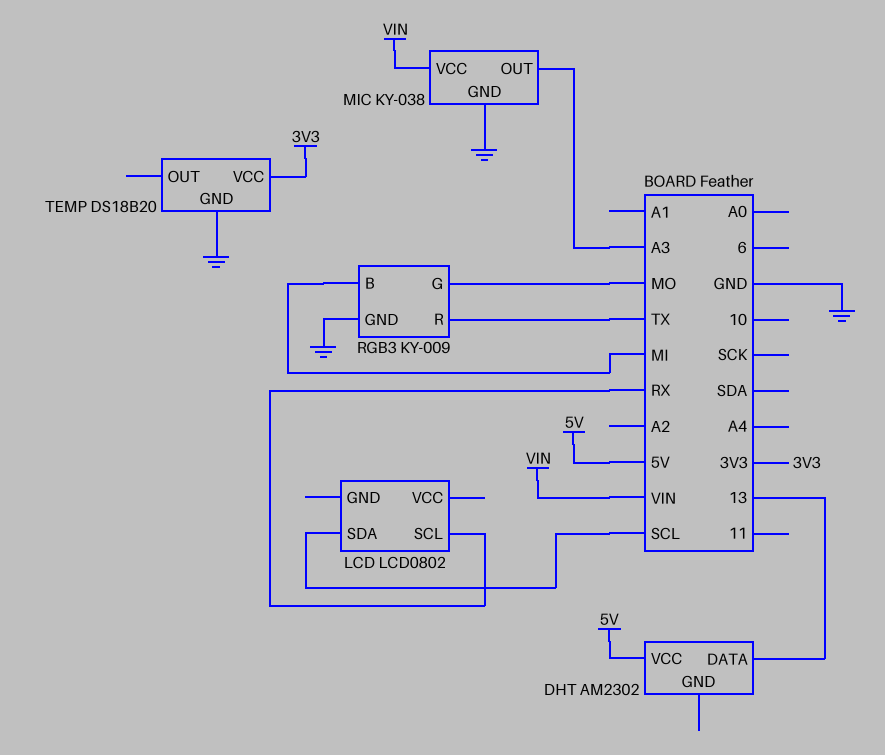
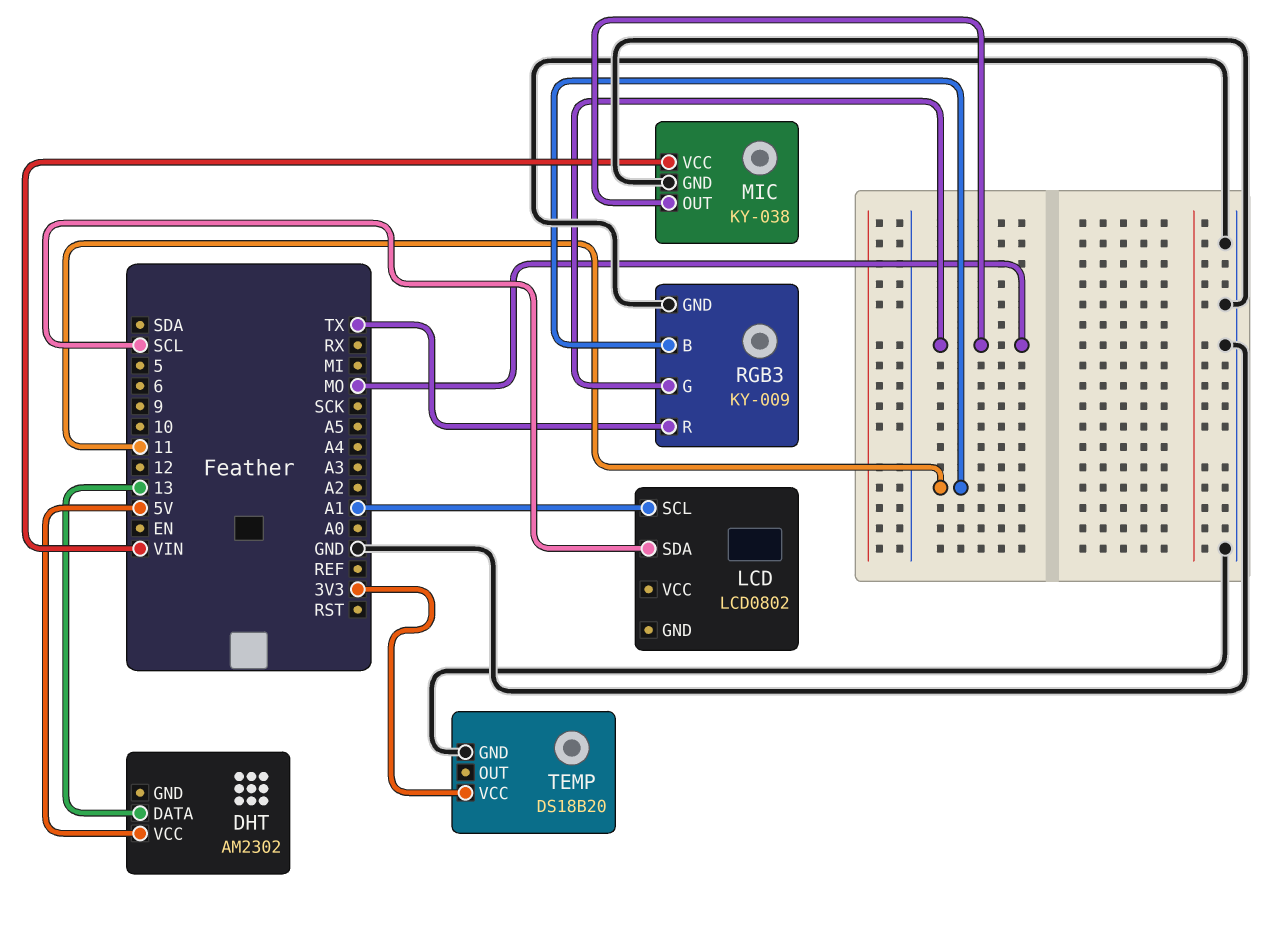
LCD pin SCL: RX -> A1
MIC pin OUT: A3 -> MO
RGB3 pin B: MI -> 11

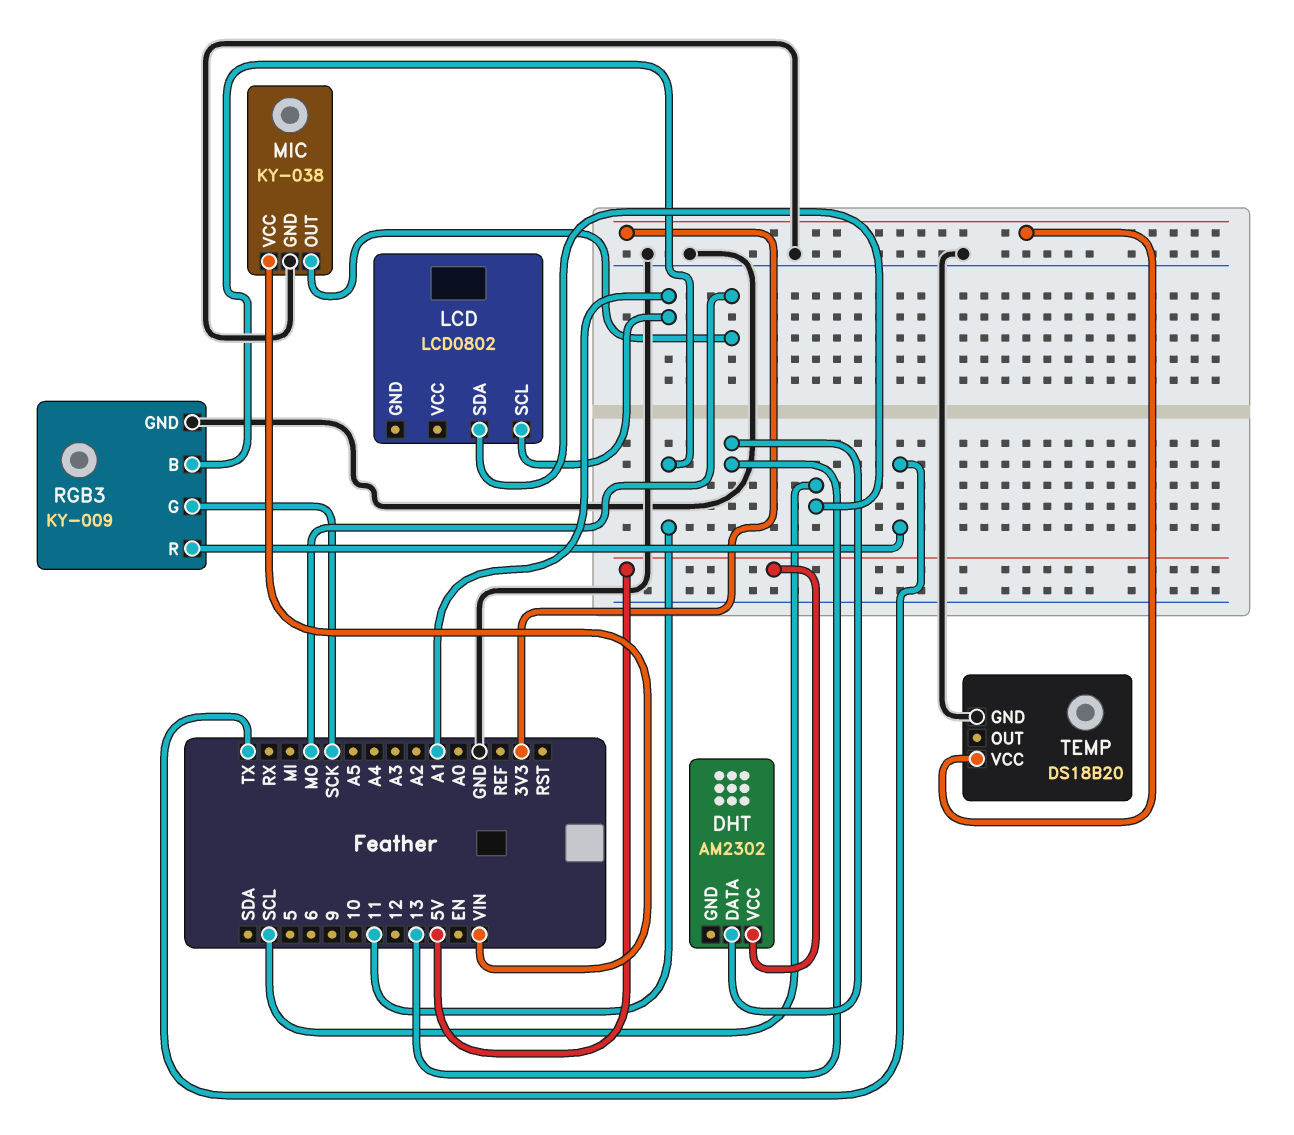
RGB3 pin G: MO -> SCK

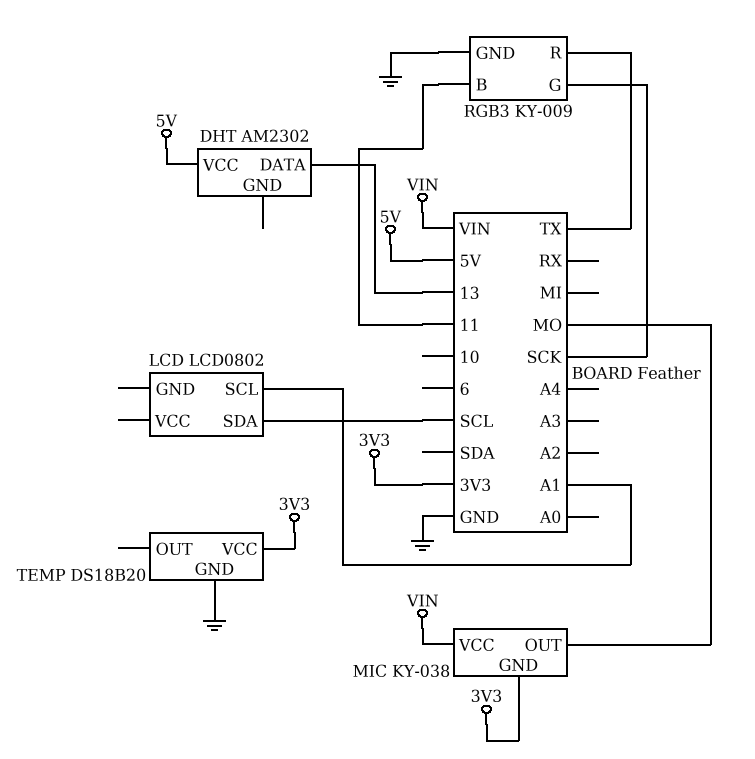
MIC pin GND: GND -> 3V3

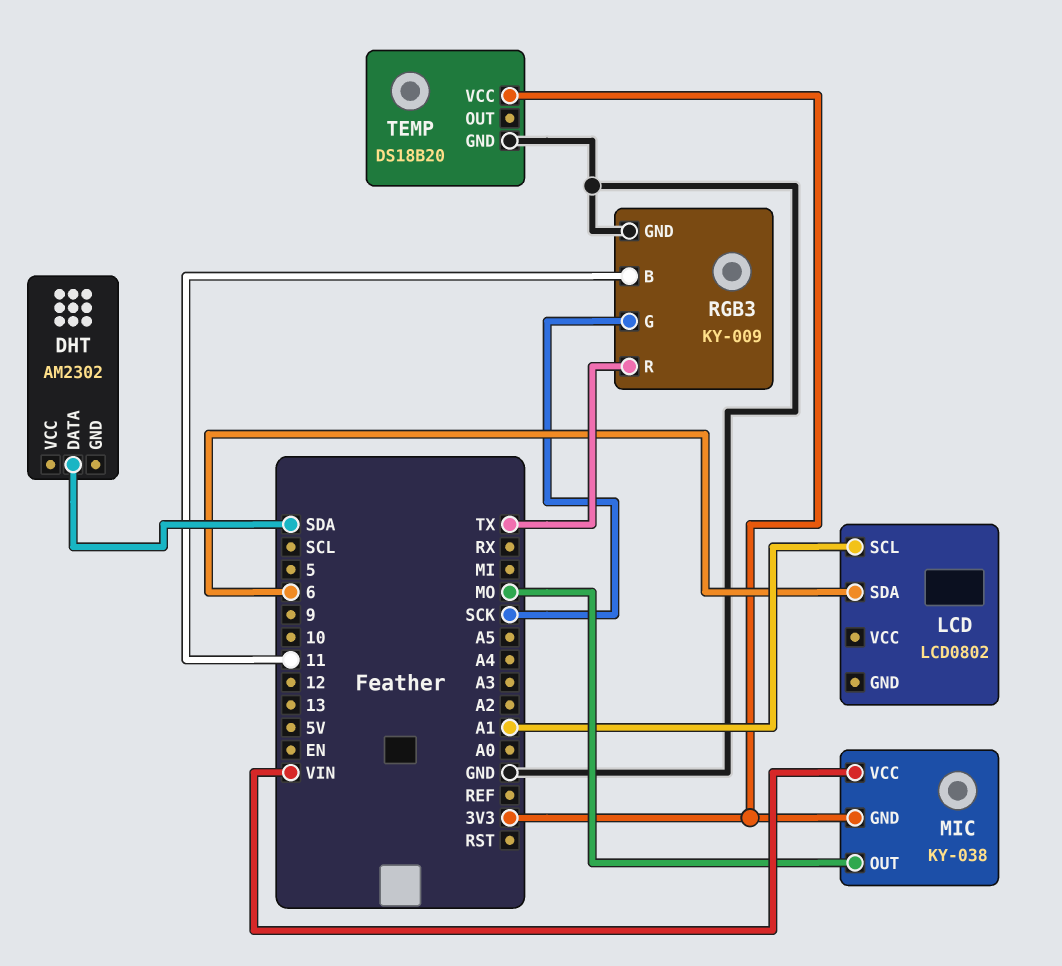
DHT pin DATA: 13 -> SDA
DHT pin VCC: 5V -> none
LCD pin SDA: SCL -> 6

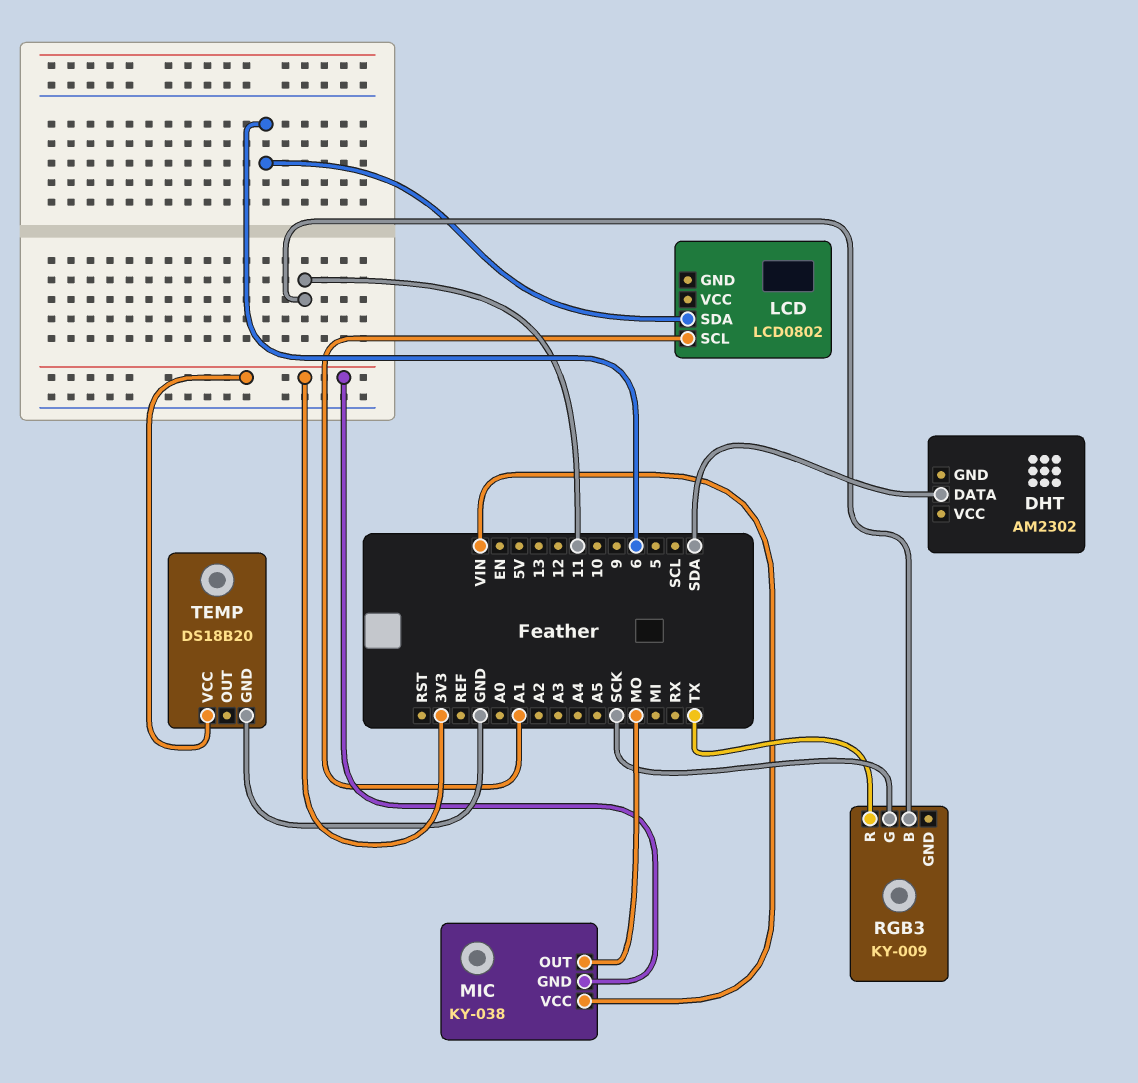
RGB3 pin GND: GND -> none

